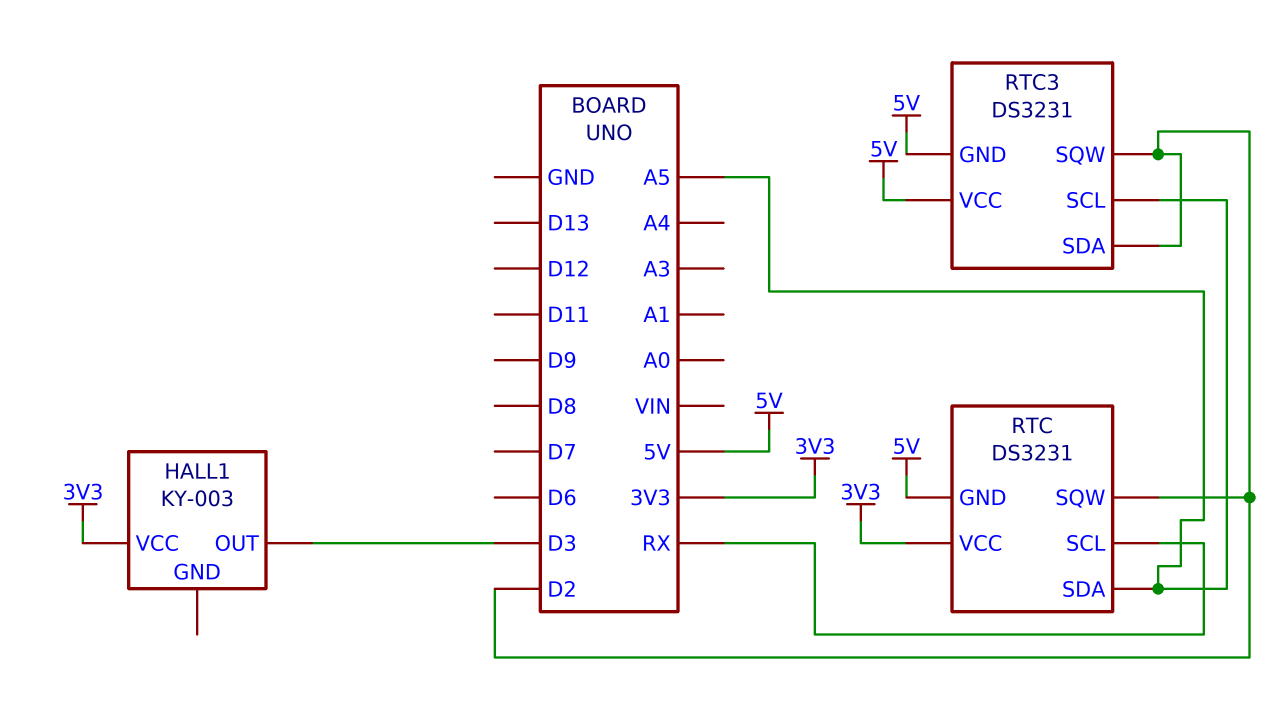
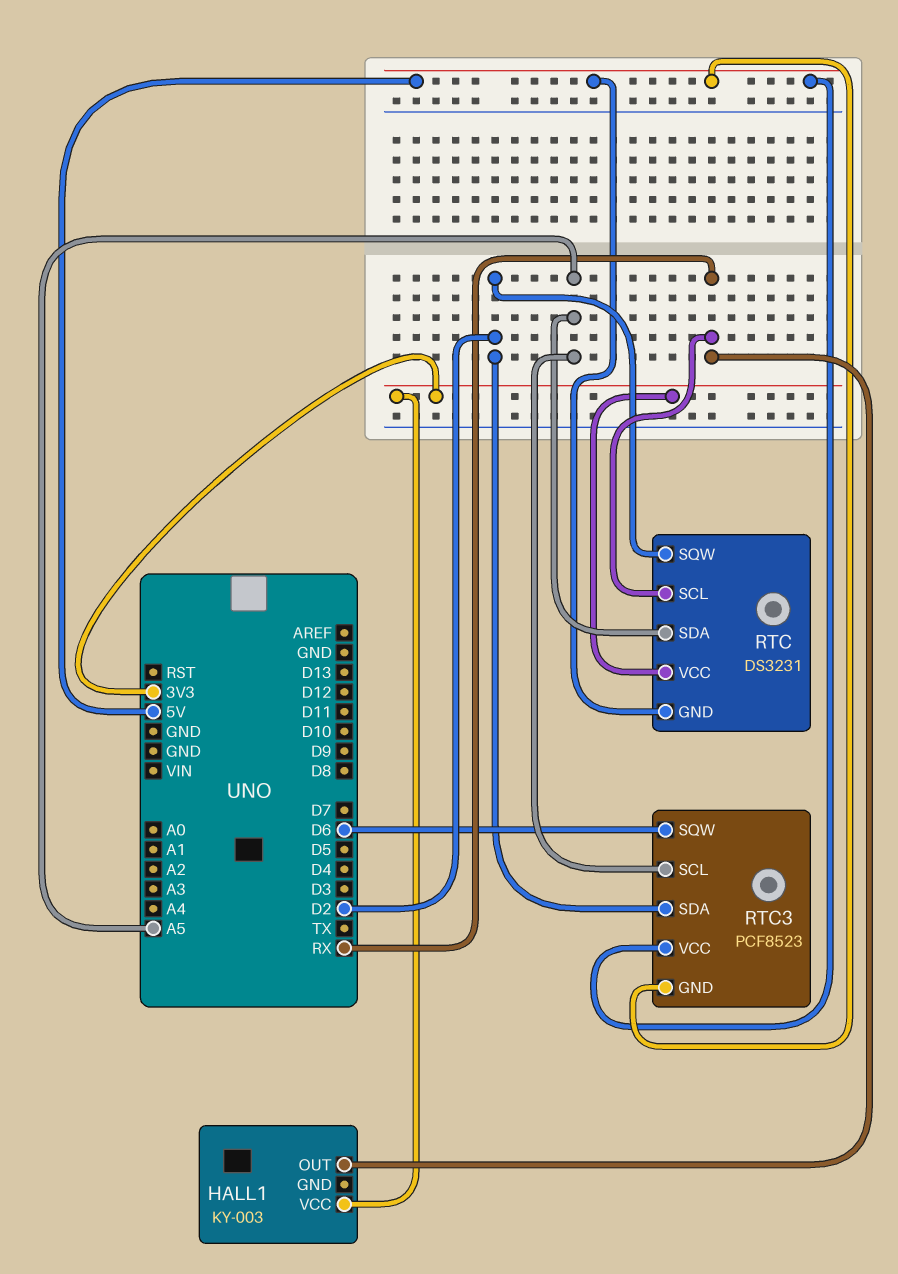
HALL1 pin OUT: D3 -> RX
RTC3: DS3231 -> PCF8523
RTC3 pin SQW: D2 -> D6

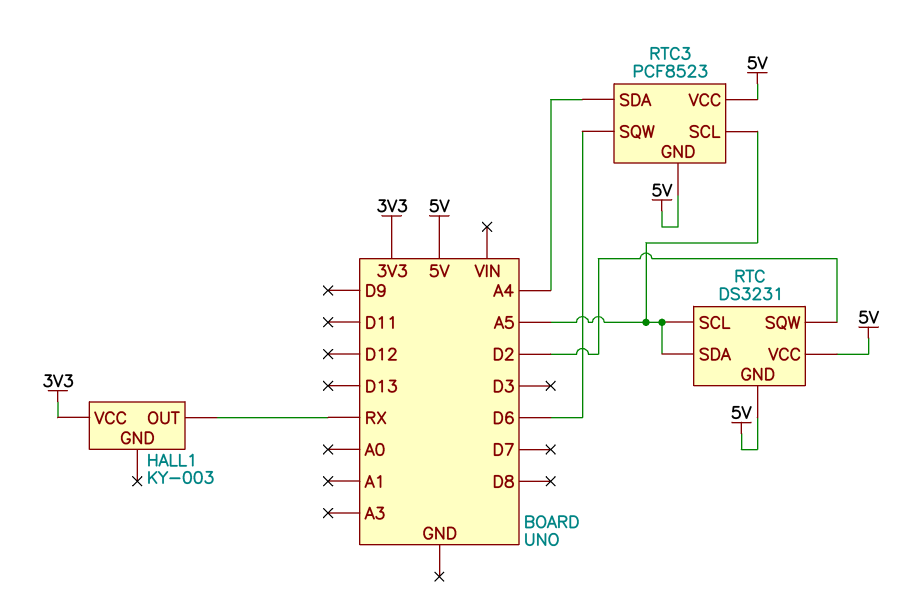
RTC pin SCL: RX -> A5
RTC pin VCC: 3V3 -> 5V
RTC3 pin SDA: D2 -> A4

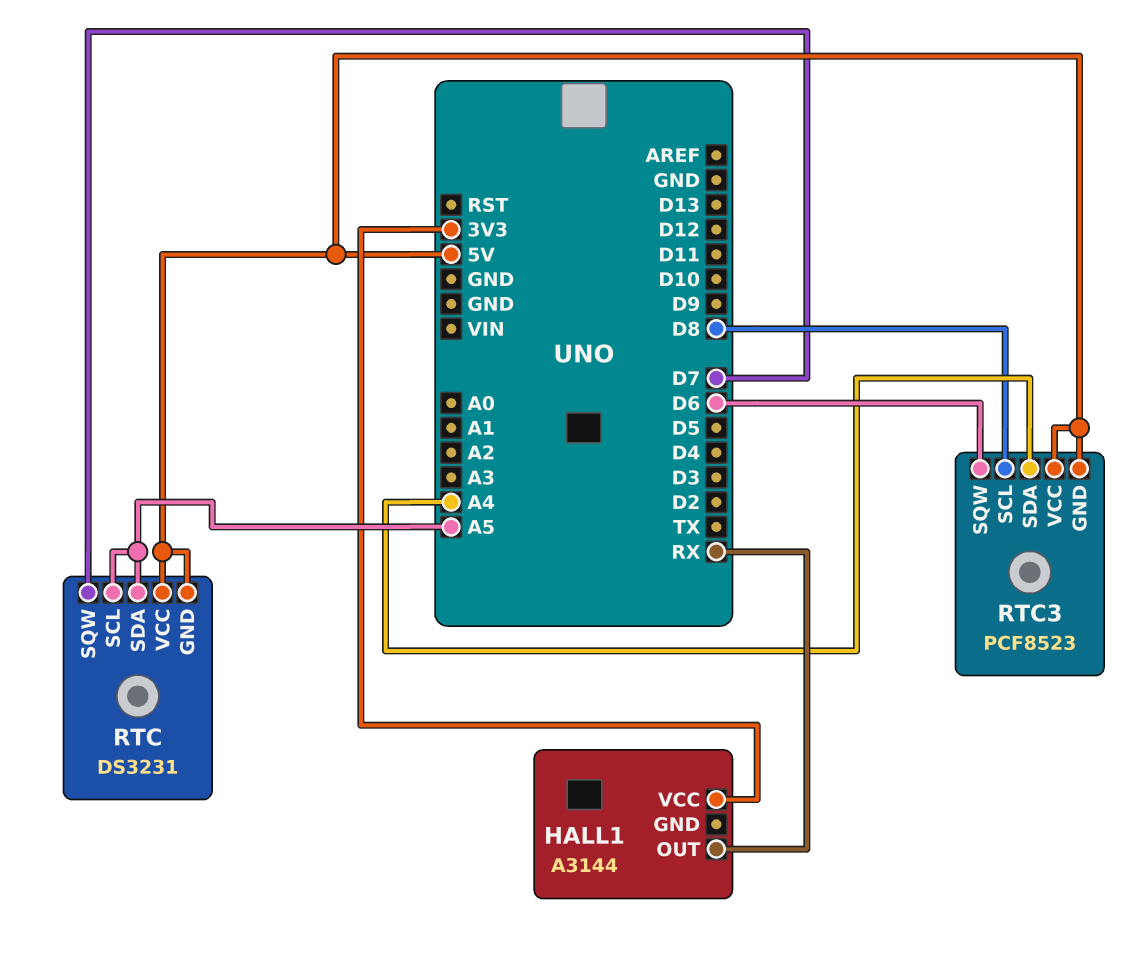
HALL1: KY-003 -> A3144
RTC pin SQW: D2 -> D7
RTC3 pin SCL: A5 -> D8

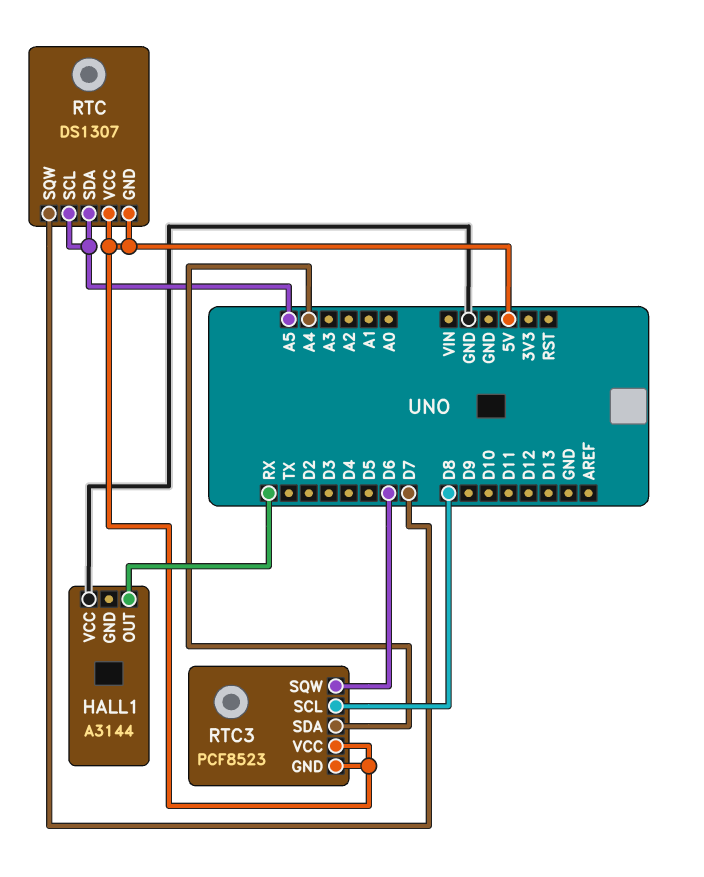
HALL1 pin VCC: 3V3 -> GND
RTC: DS3231 -> DS1307

